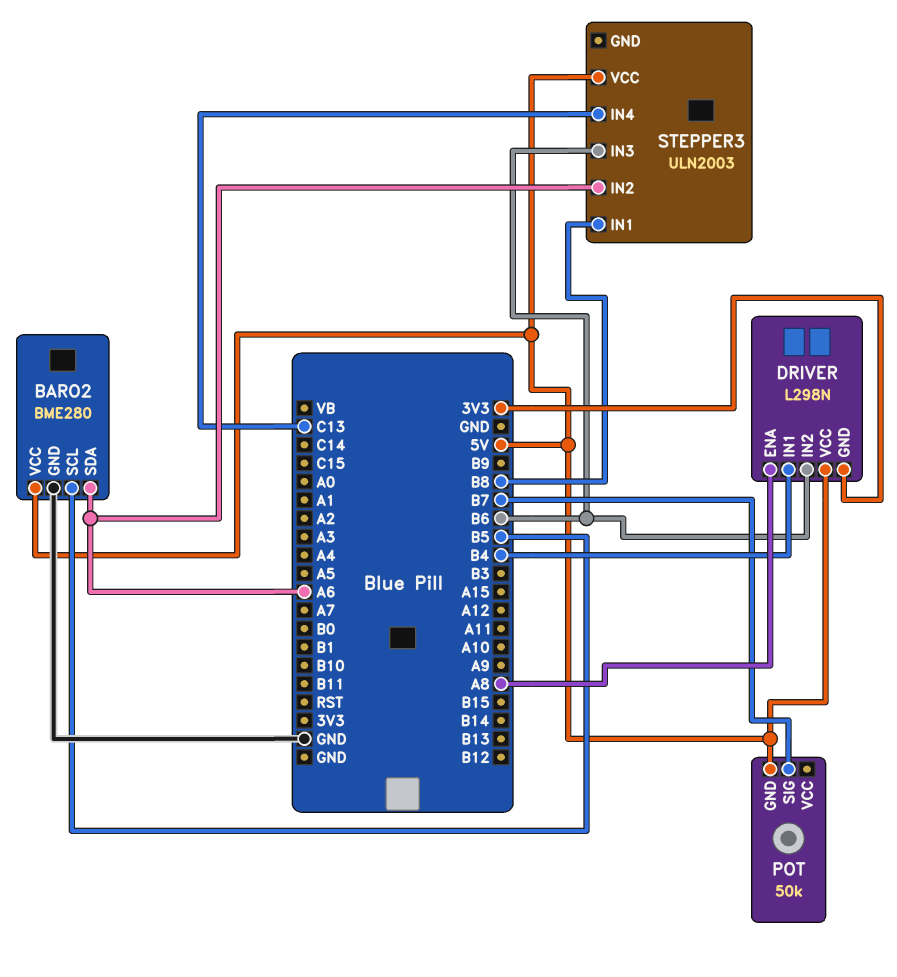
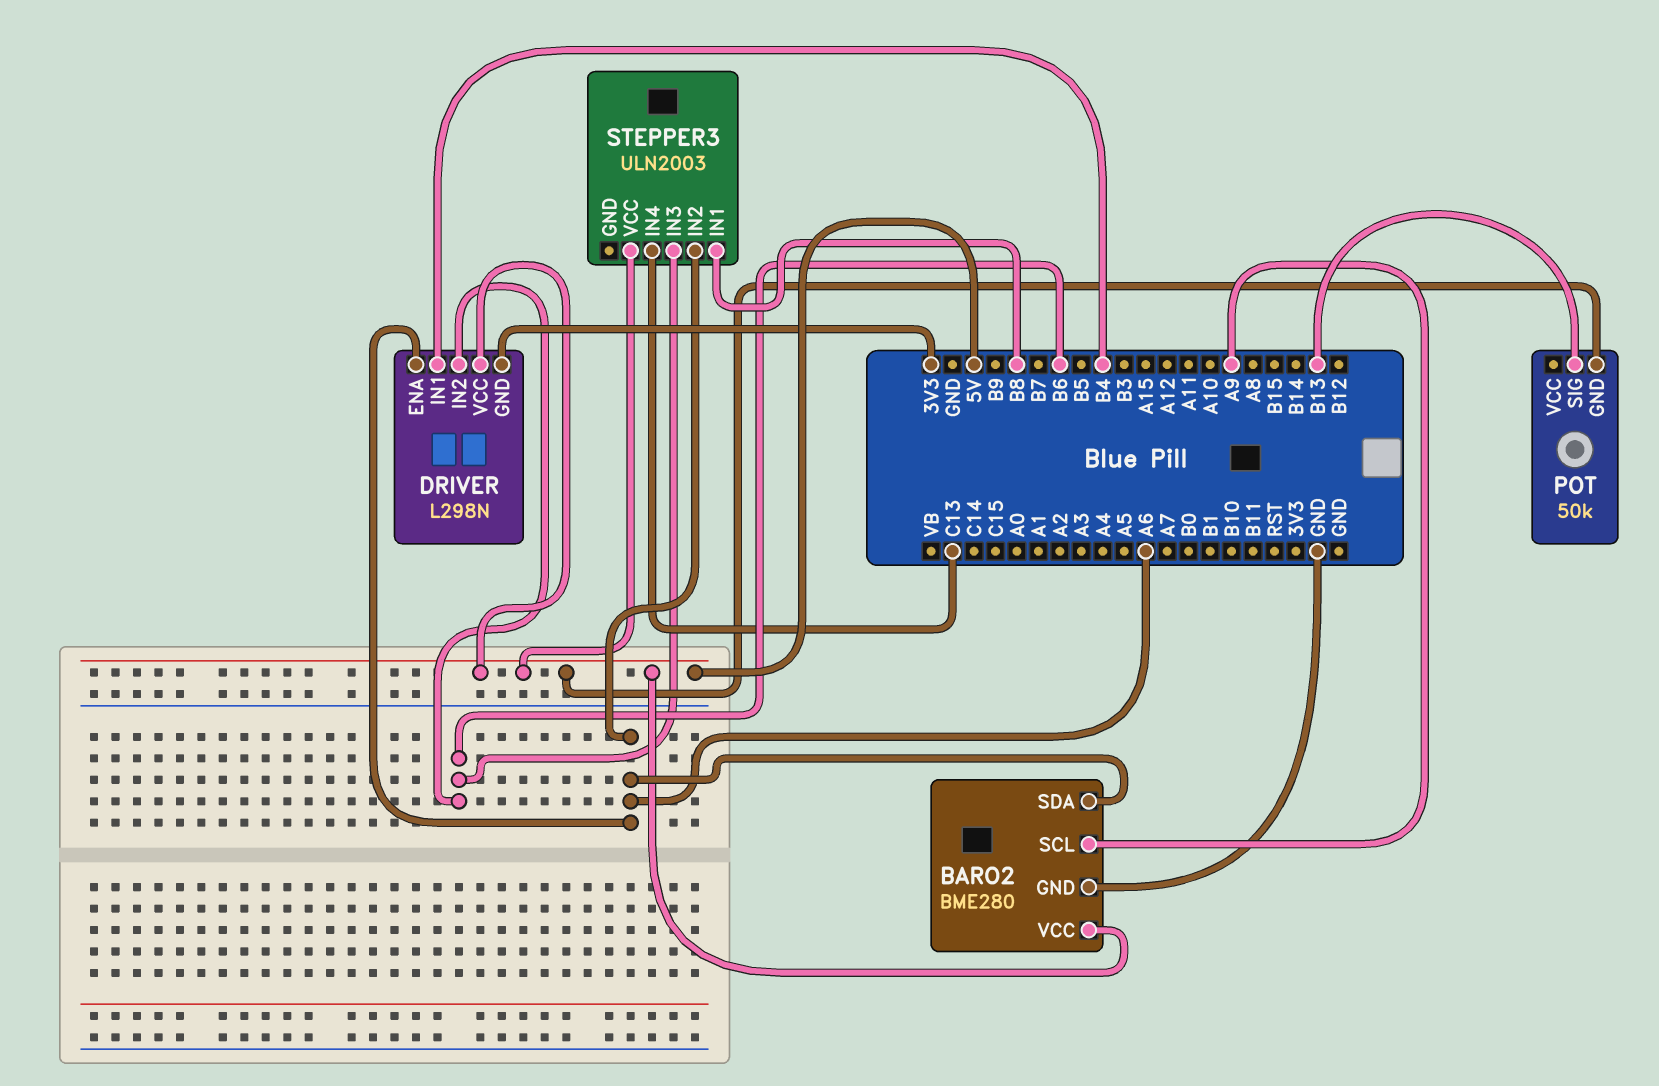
BARO2 pin SCL: B5 -> A9
DRIVER pin ENA: A8 -> A6
POT pin SIG: B7 -> B13

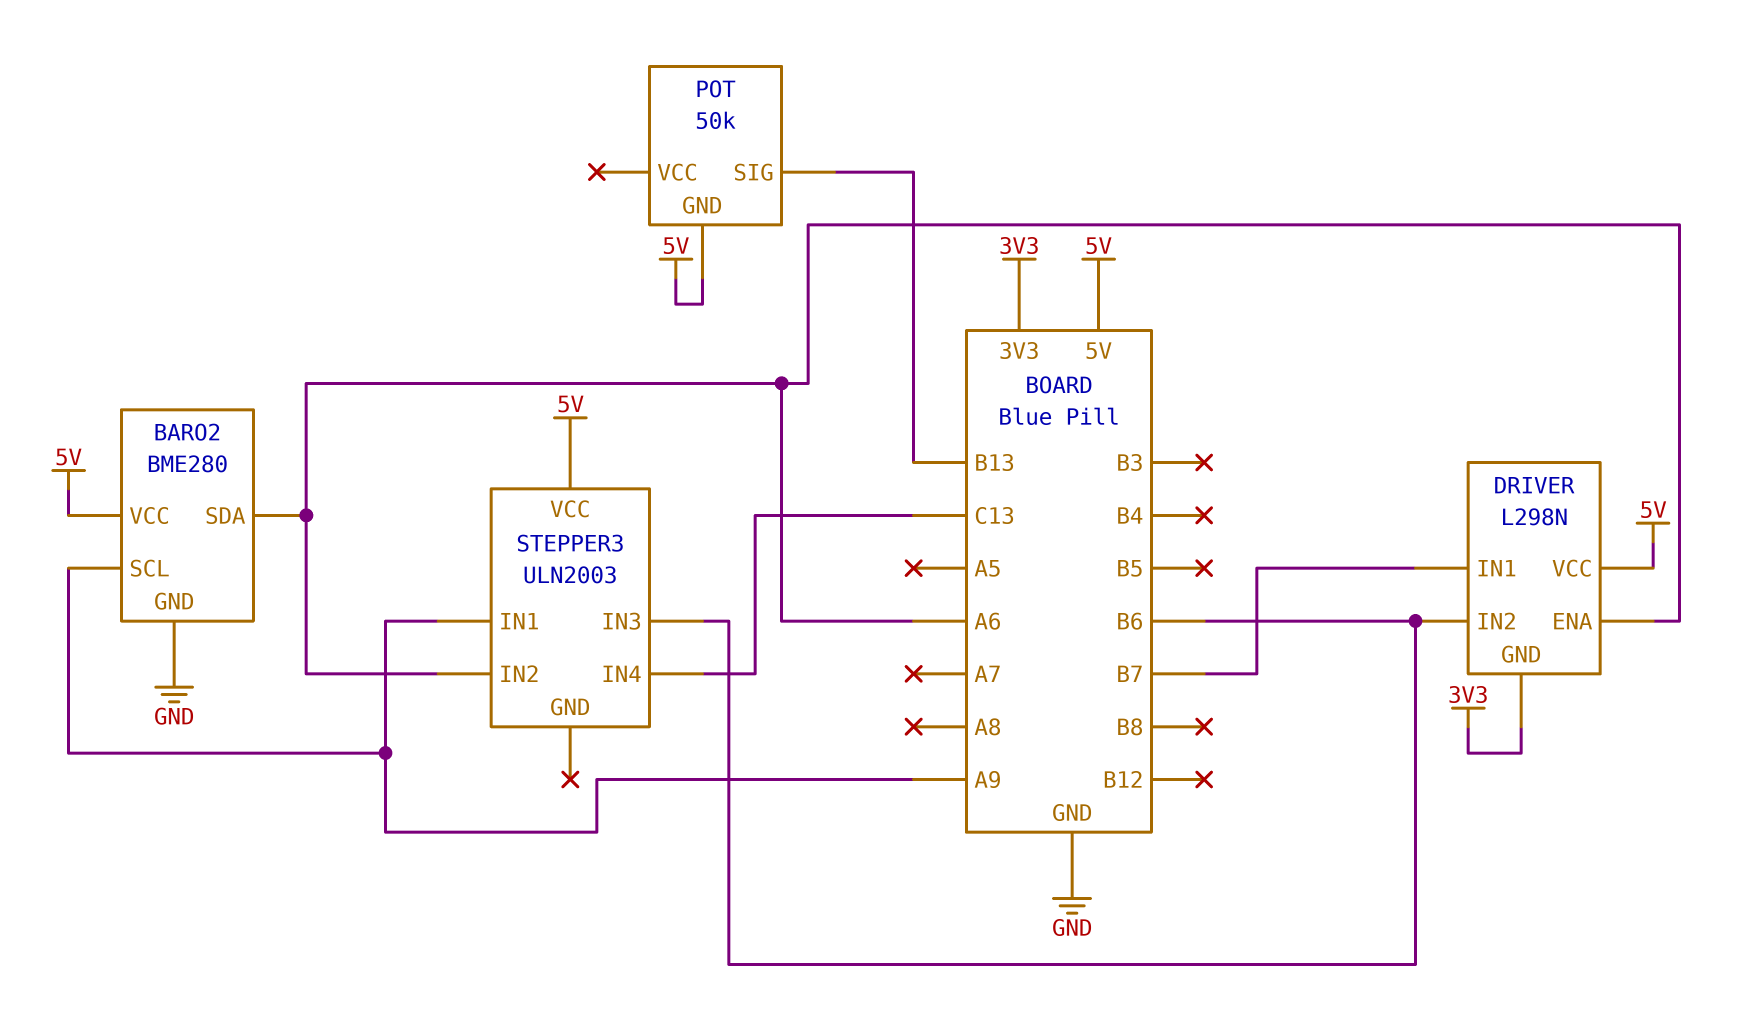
DRIVER pin IN1: B4 -> B7
STEPPER3 pin IN1: B8 -> A9

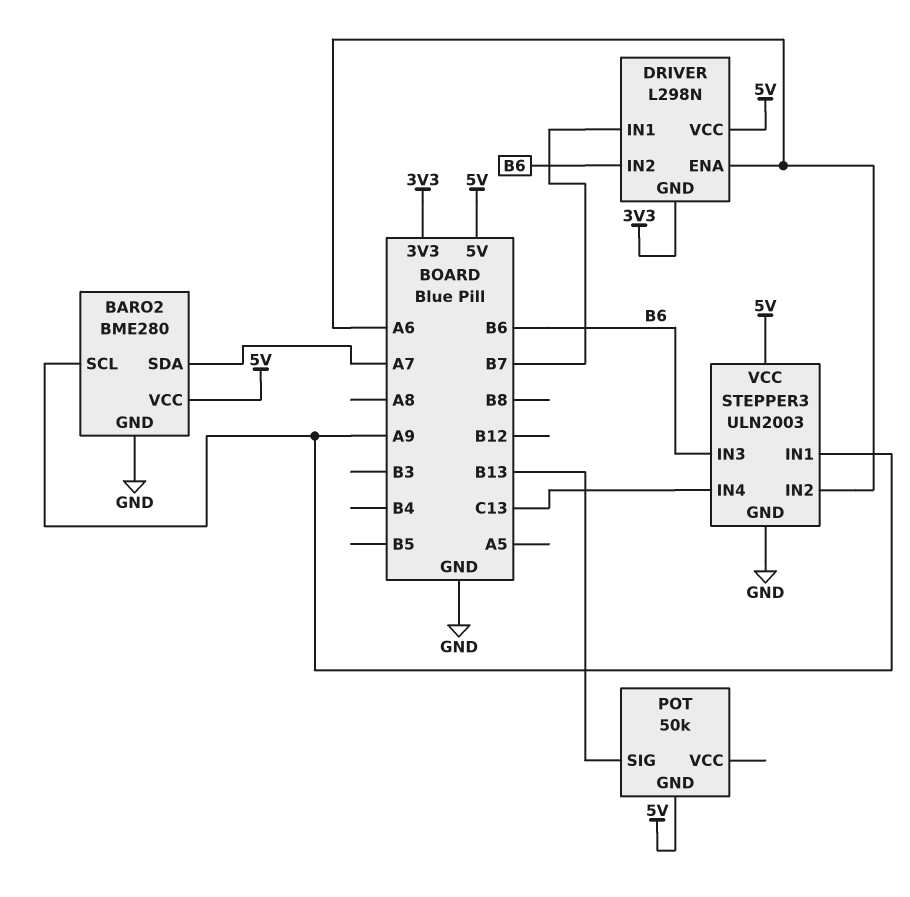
BARO2 pin SDA: A6 -> A7
STEPPER3 pin GND: none -> GND

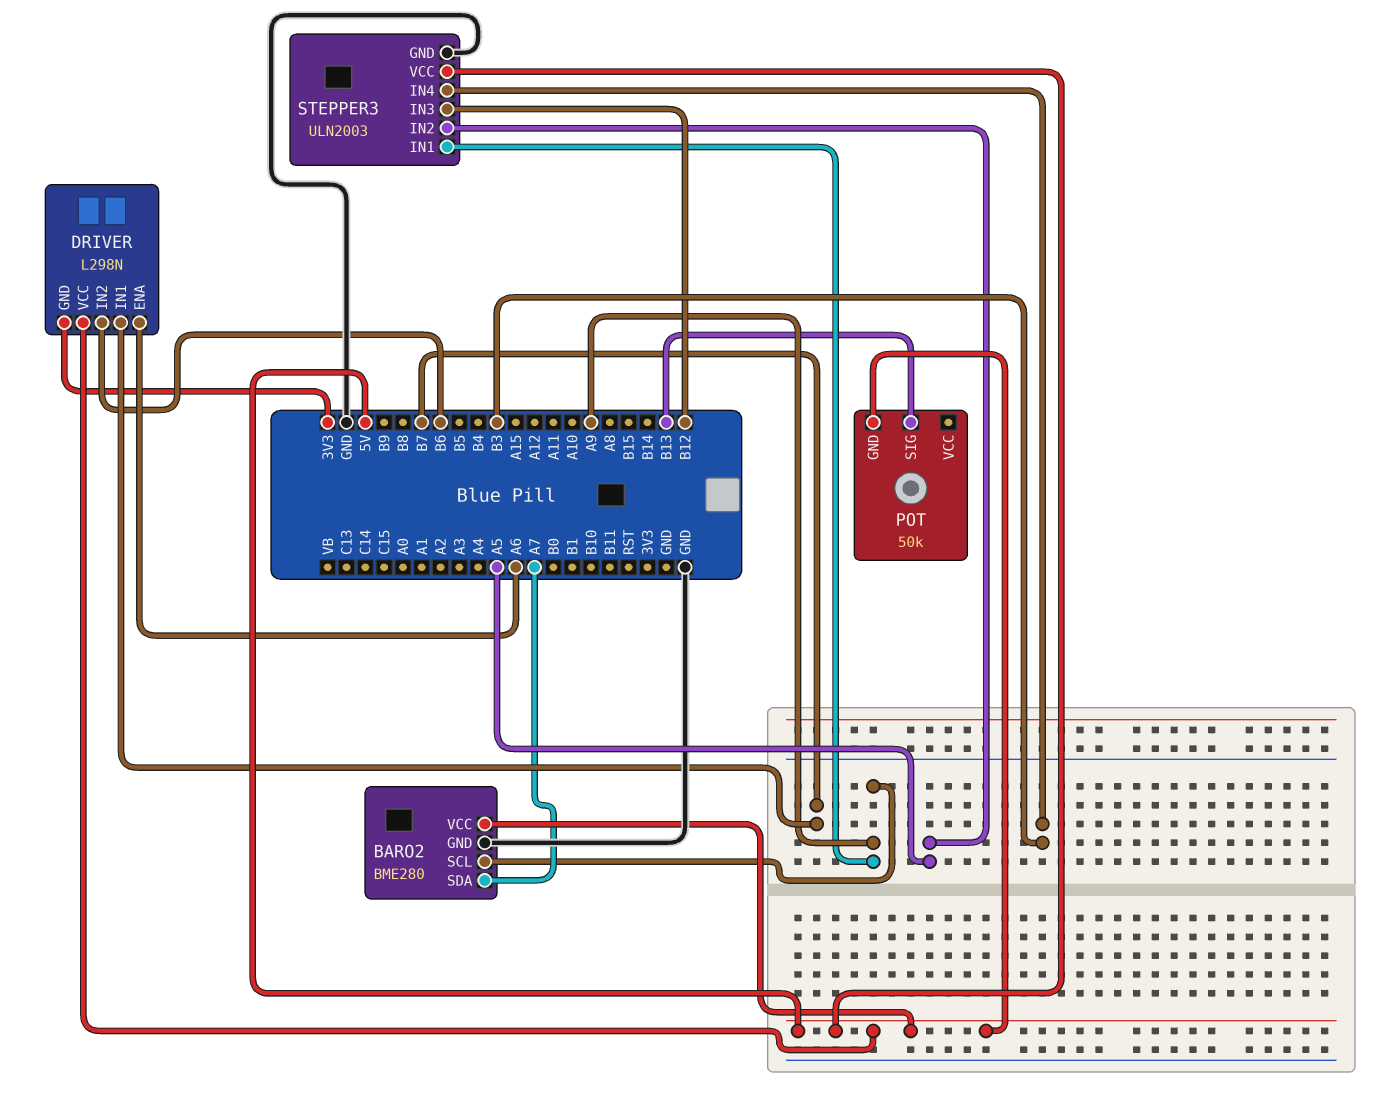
STEPPER3 pin IN2: A6 -> A5
STEPPER3 pin IN3: B6 -> B12
STEPPER3 pin IN4: C13 -> B3

